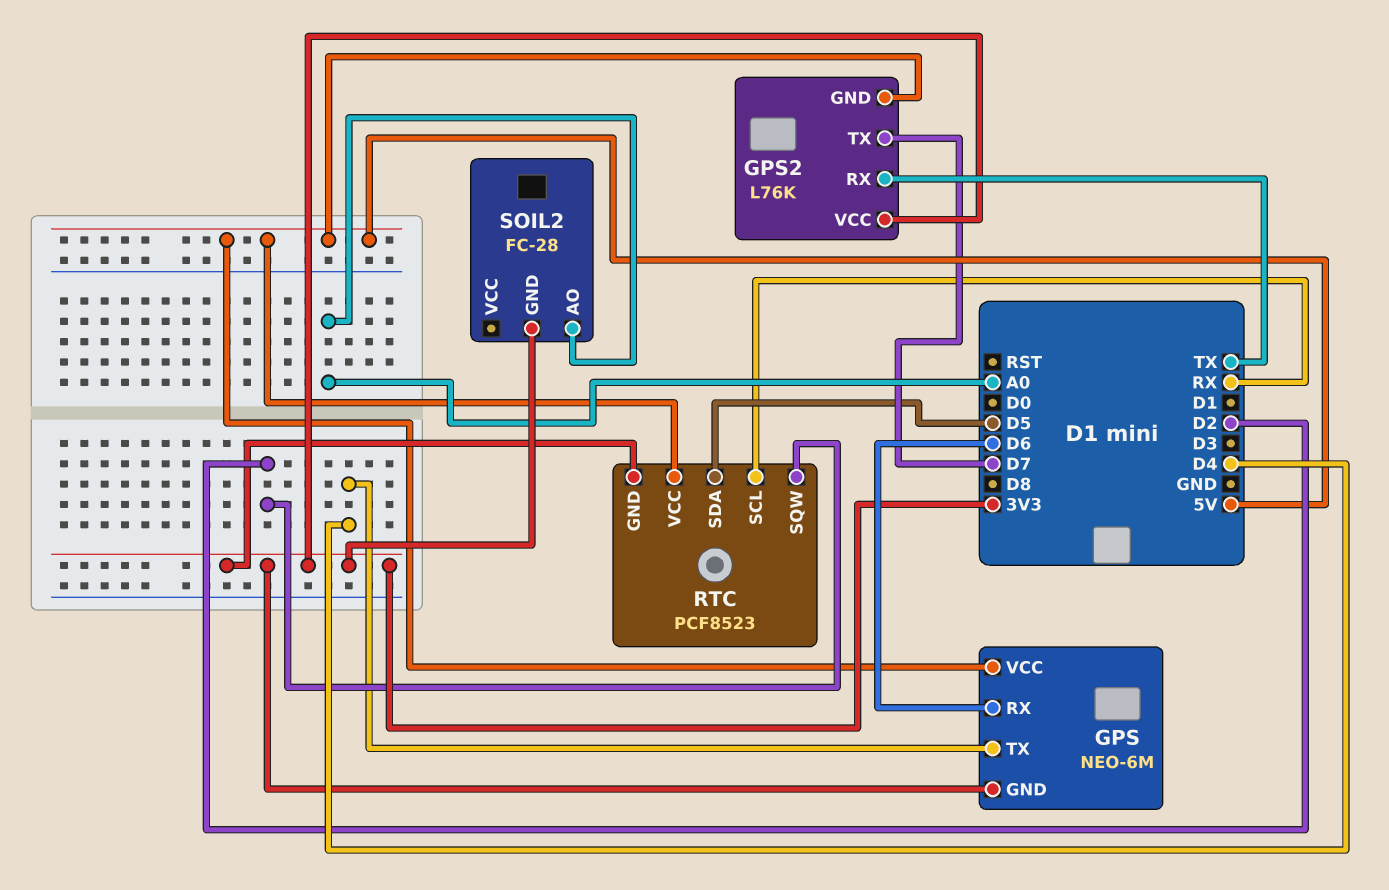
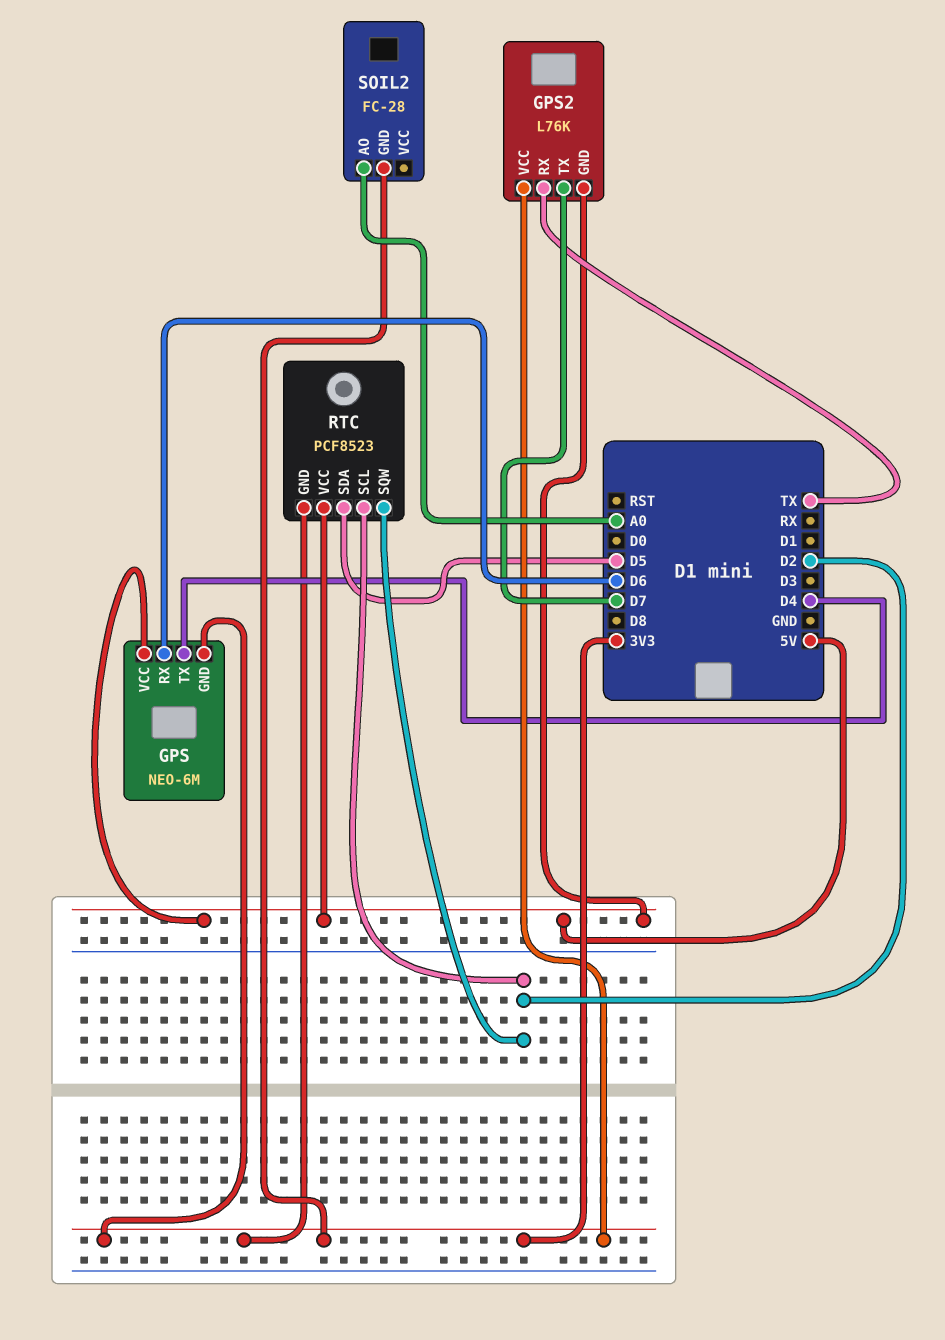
RTC pin SCL: RX -> D2

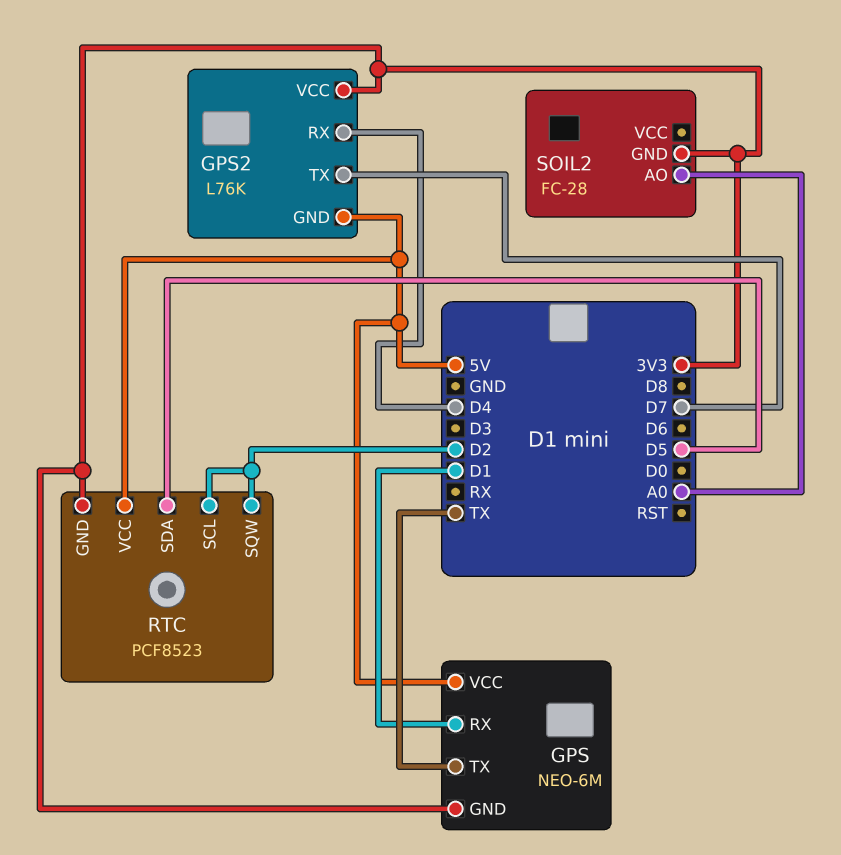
GPS pin RX: D6 -> D1
GPS pin TX: D4 -> TX
GPS2 pin RX: TX -> D4

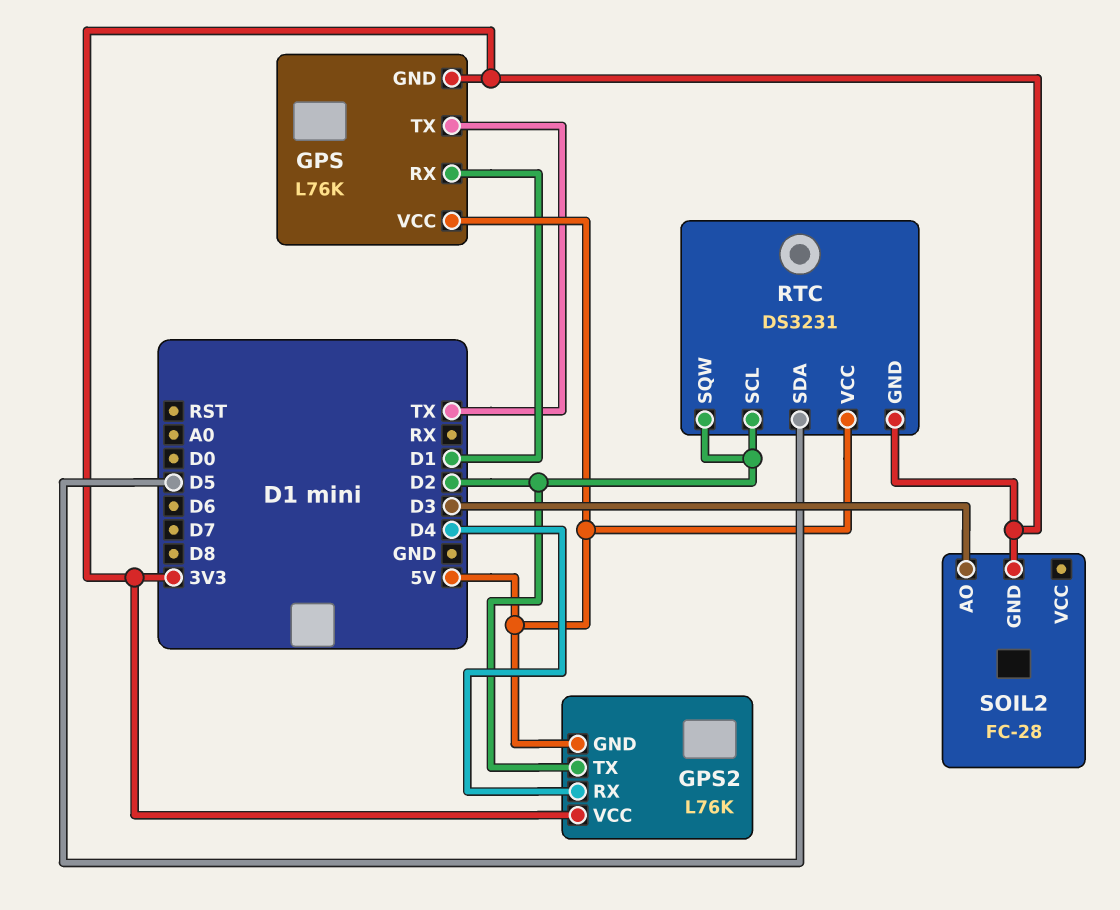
GPS: NEO-6M -> L76K
GPS2 pin TX: D7 -> D2
RTC: PCF8523 -> DS3231
SOIL2 pin AO: A0 -> D3

